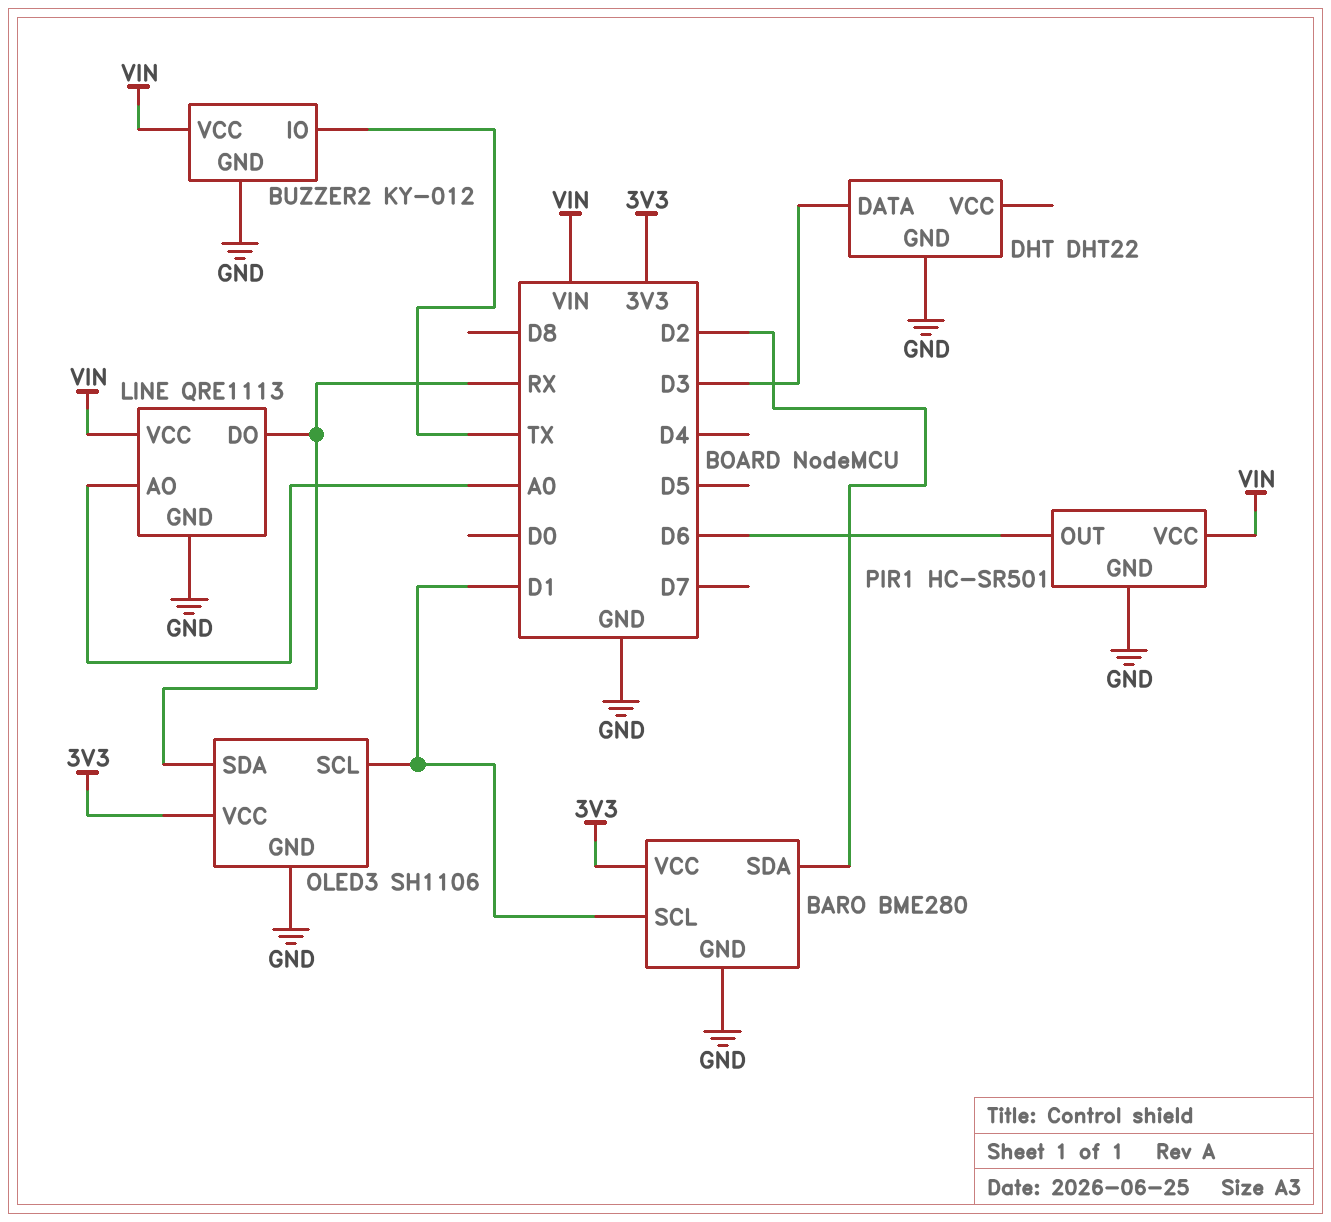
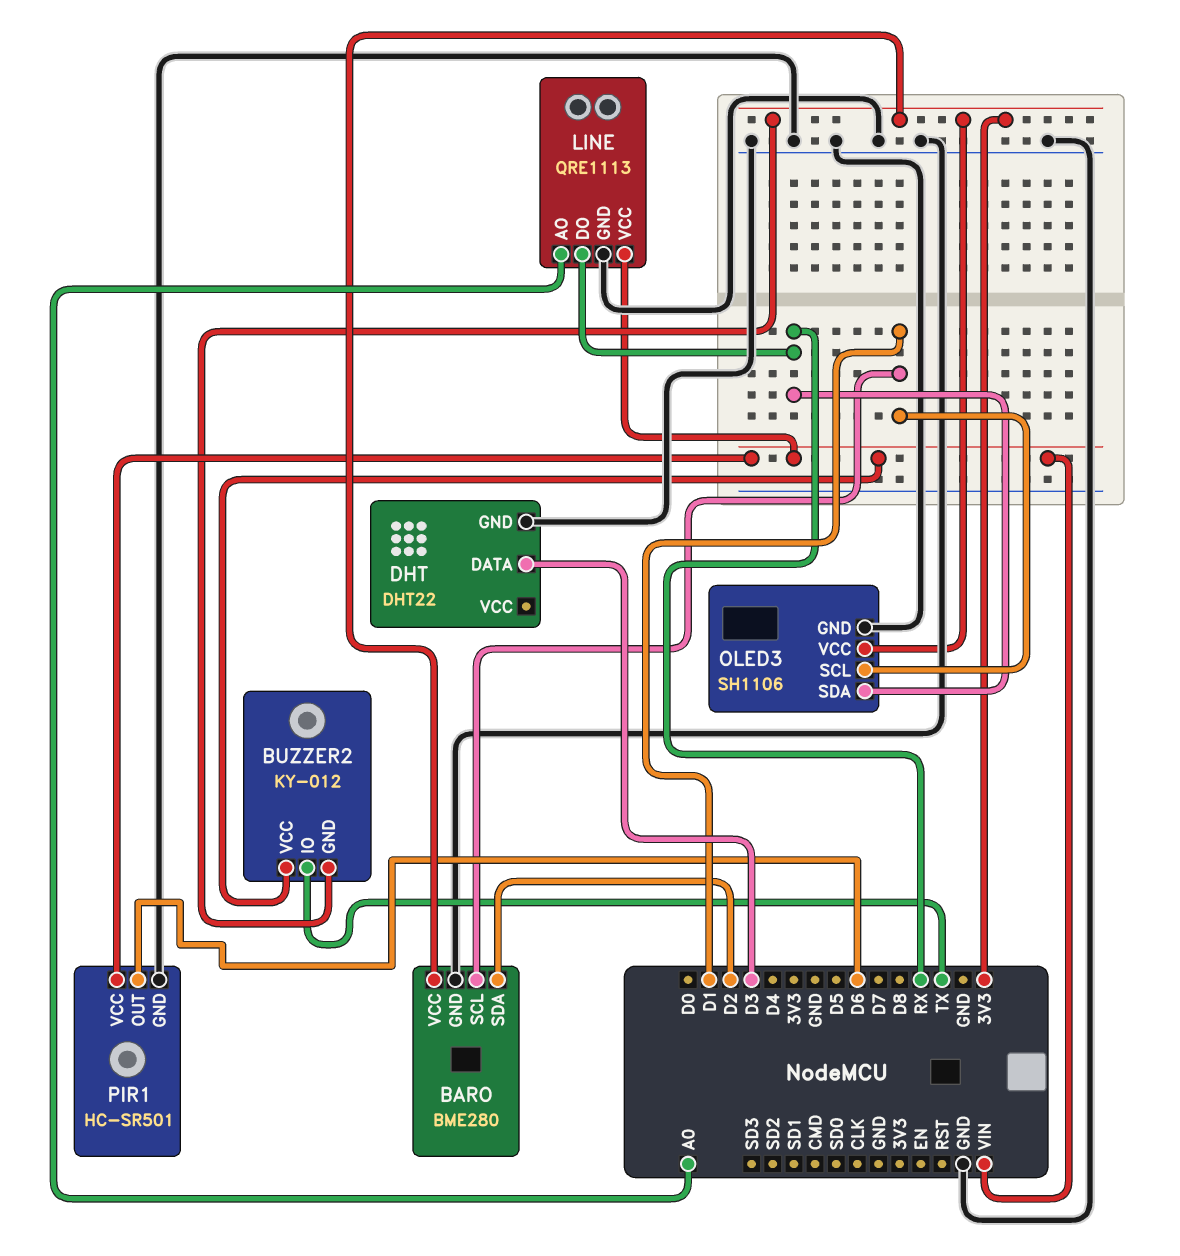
BUZZER2 pin GND: GND -> 3V3

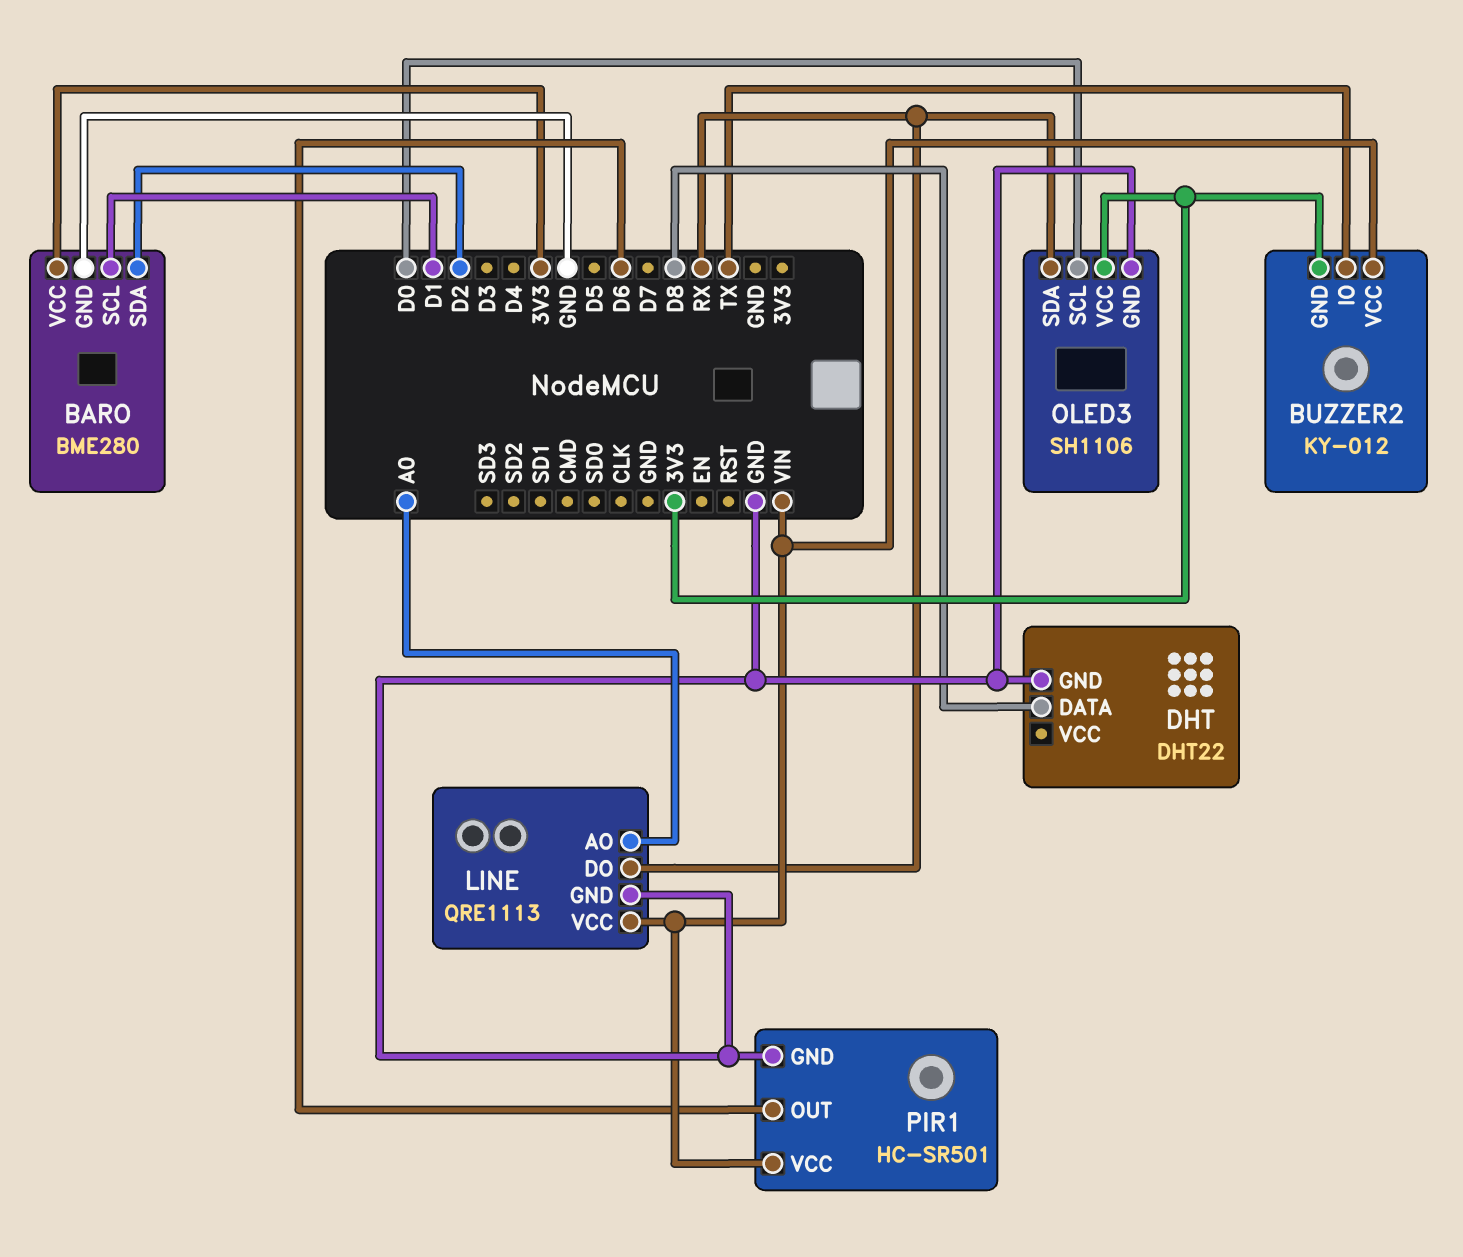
DHT pin DATA: D3 -> D8
OLED3 pin SCL: D1 -> D0

